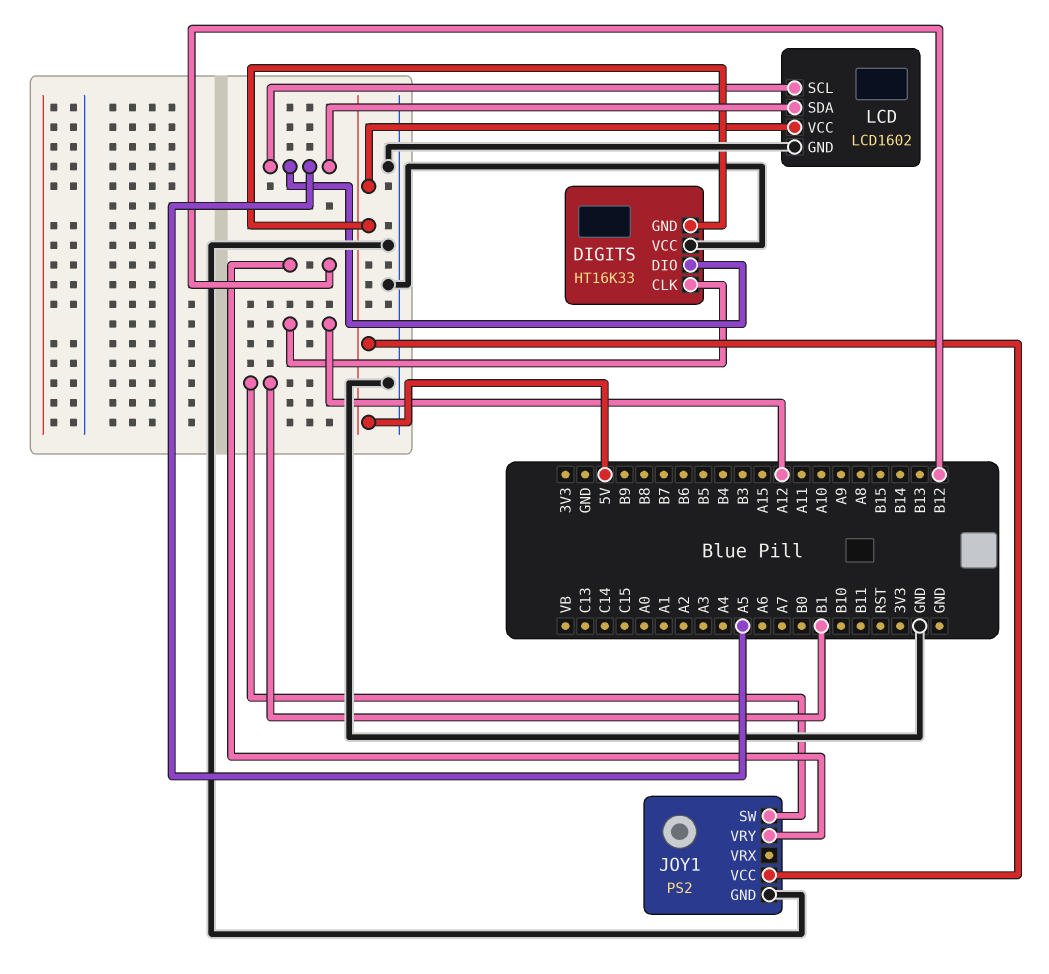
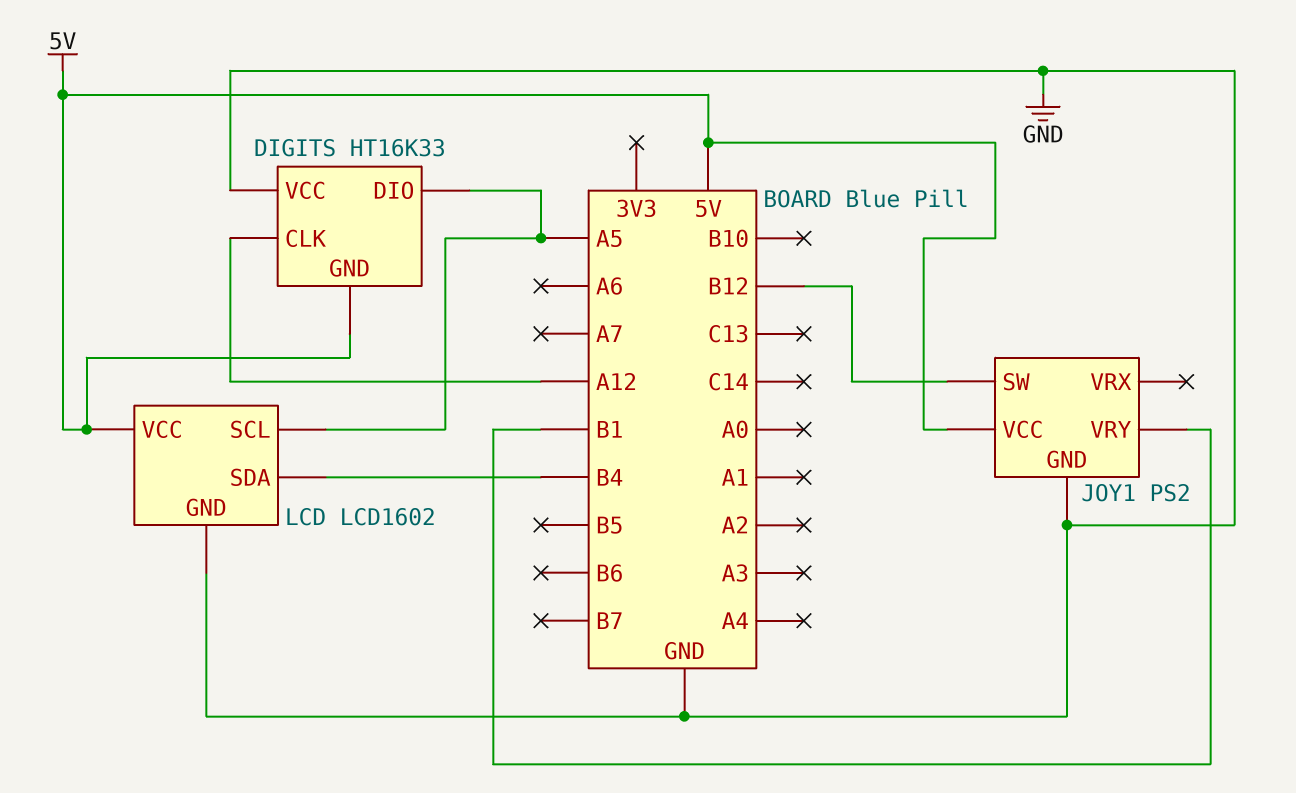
JOY1 pin SW: B1 -> B12
JOY1 pin VRY: B12 -> B1
LCD pin SDA: A5 -> B4

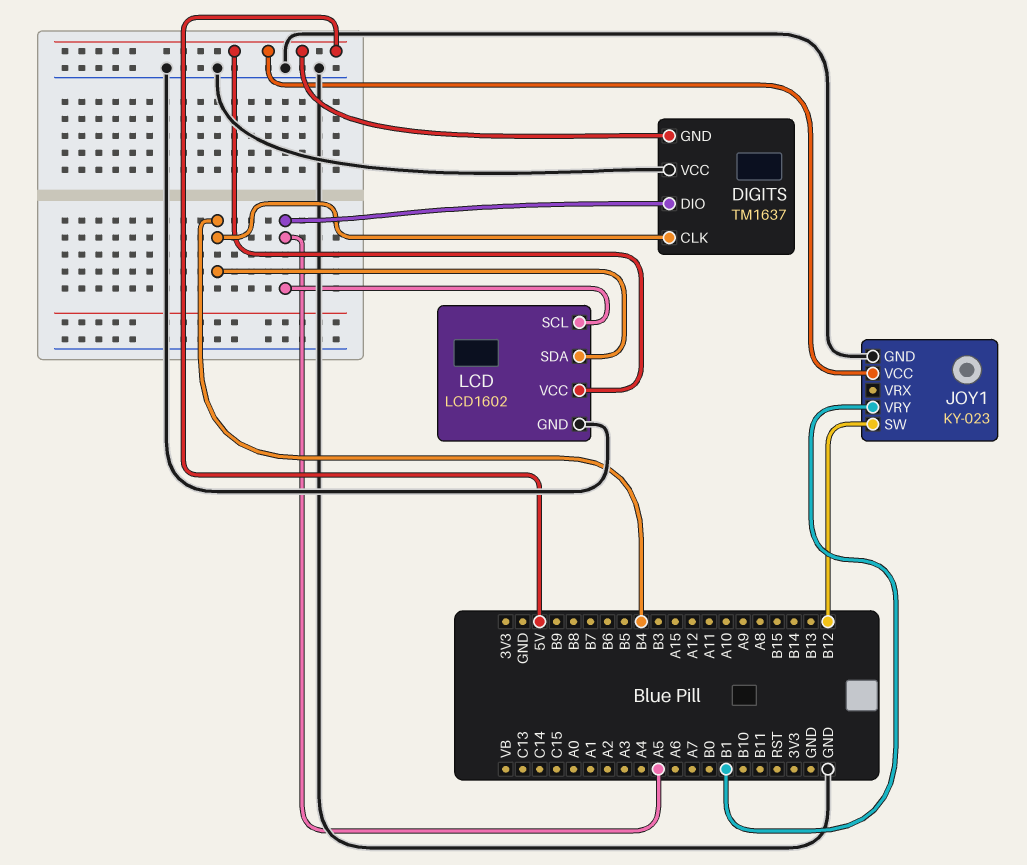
DIGITS: HT16K33 -> TM1637
DIGITS pin CLK: A12 -> B4
JOY1: PS2 -> KY-023

